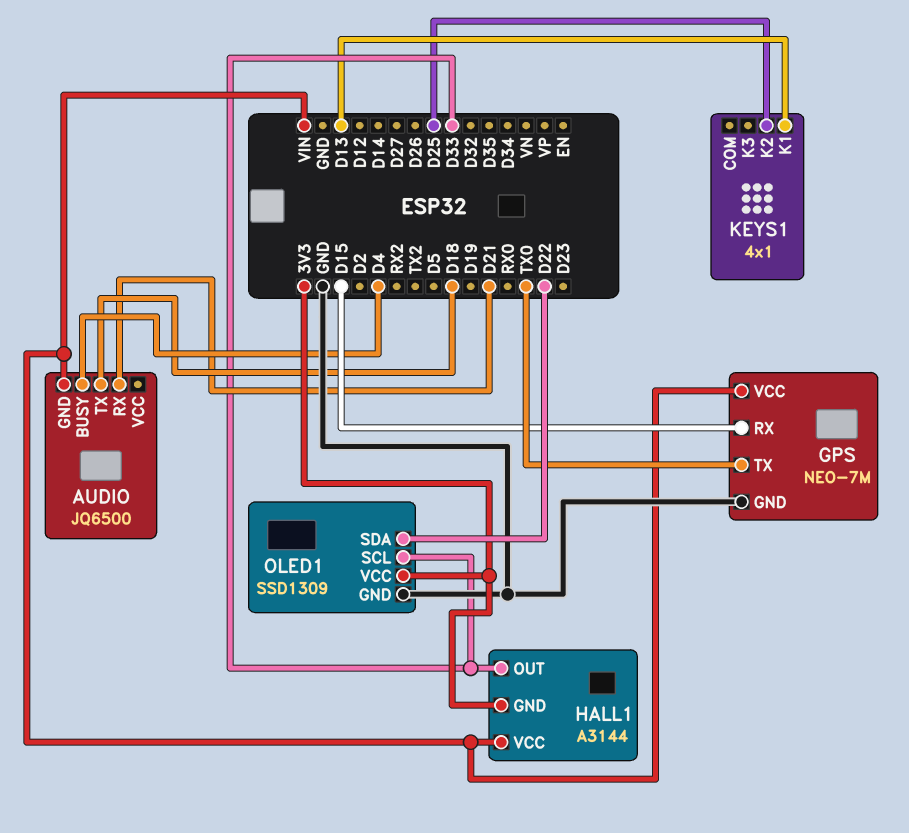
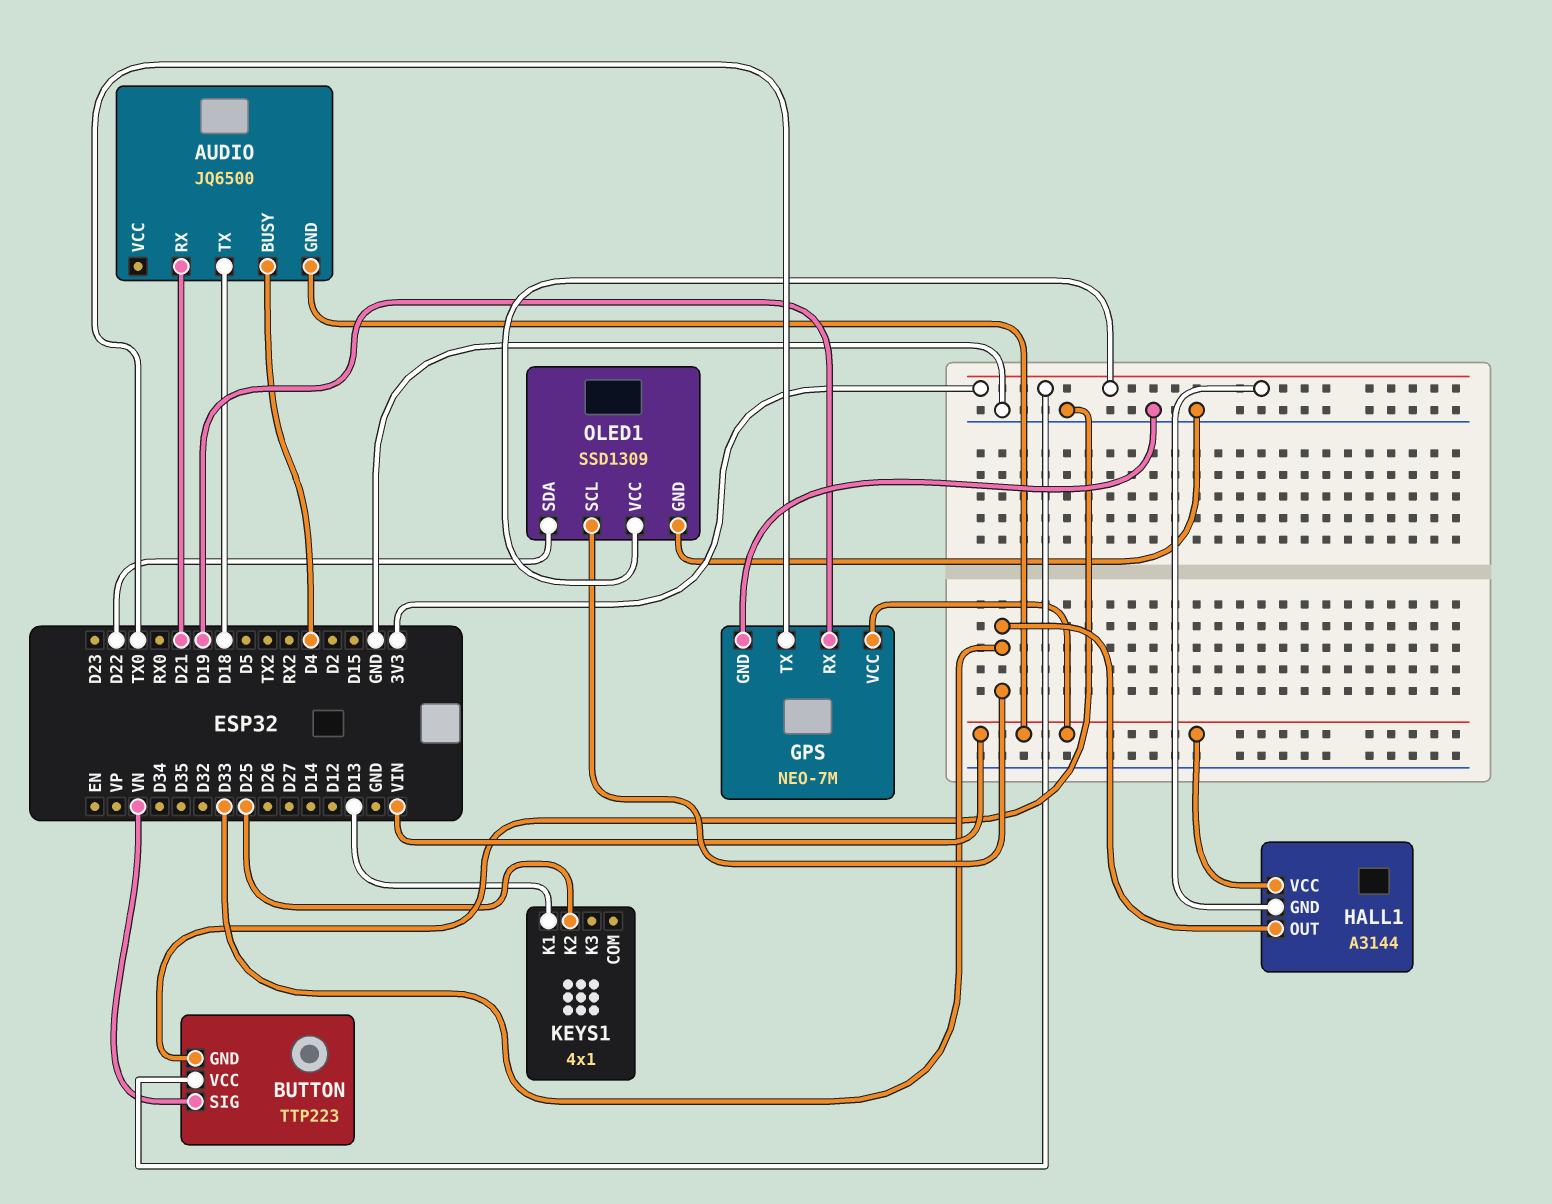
BUTTON: none -> TTP223
BUTTON pin GND: none -> GND
BUTTON pin SIG: none -> VN
BUTTON pin VCC: none -> 3V3
GPS pin RX: D15 -> D19

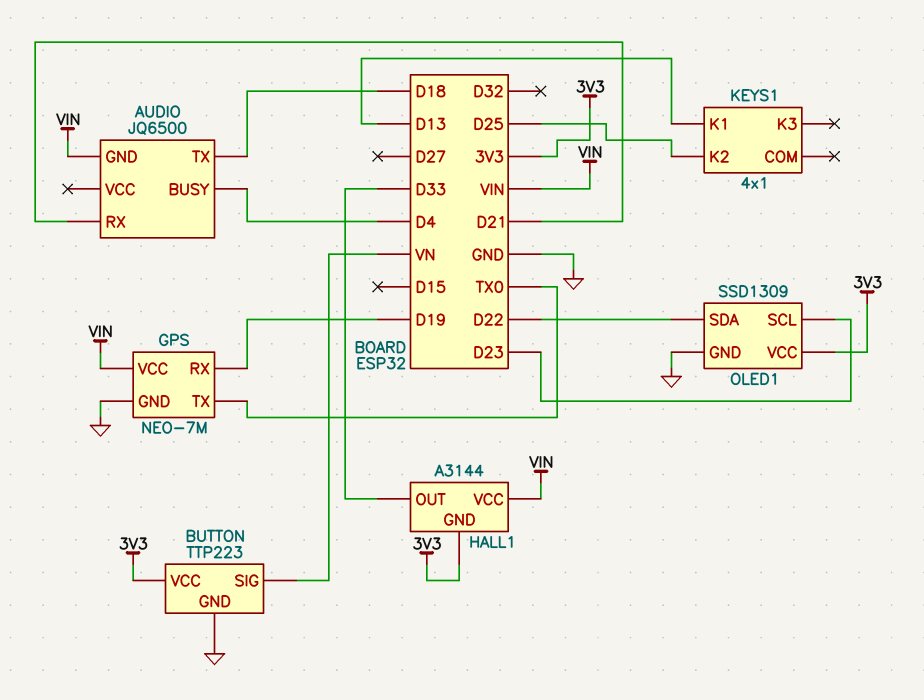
OLED1 pin SCL: D33 -> D23

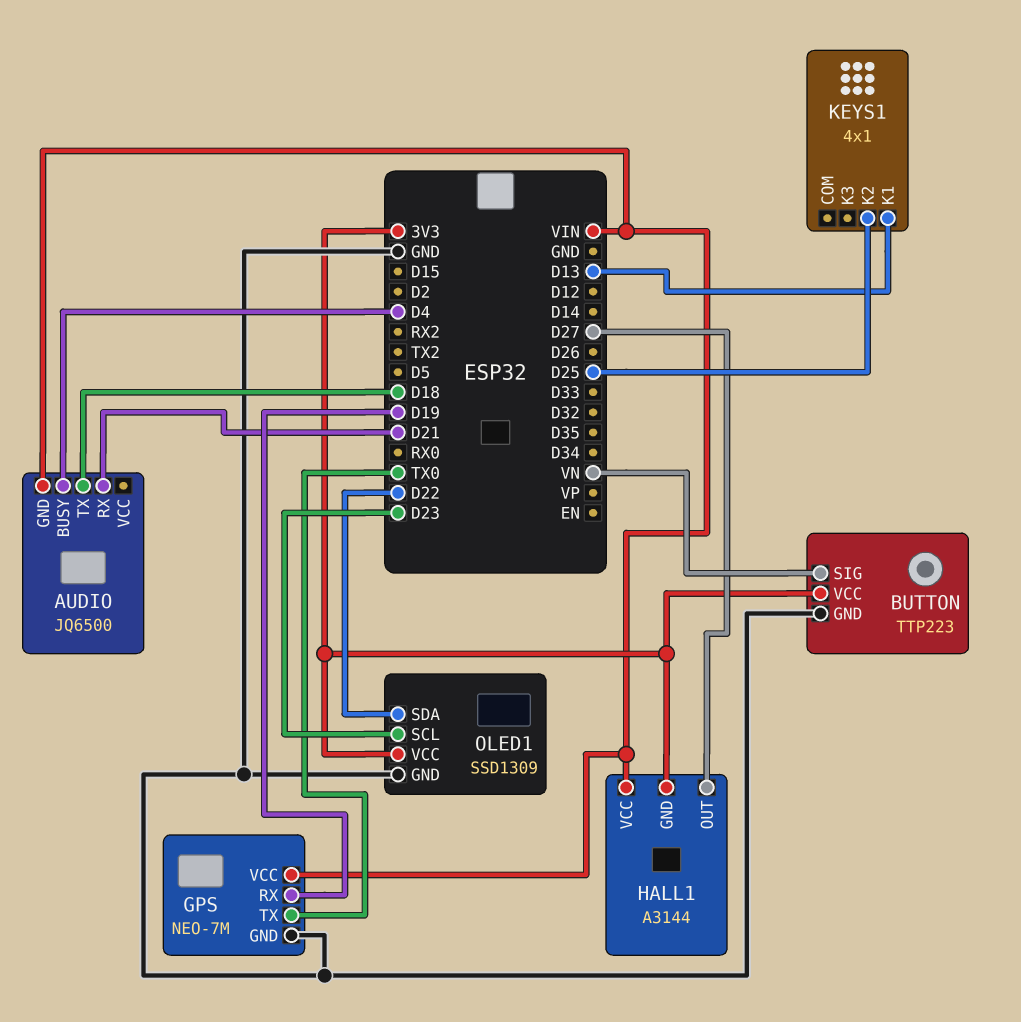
HALL1 pin OUT: D33 -> D27

